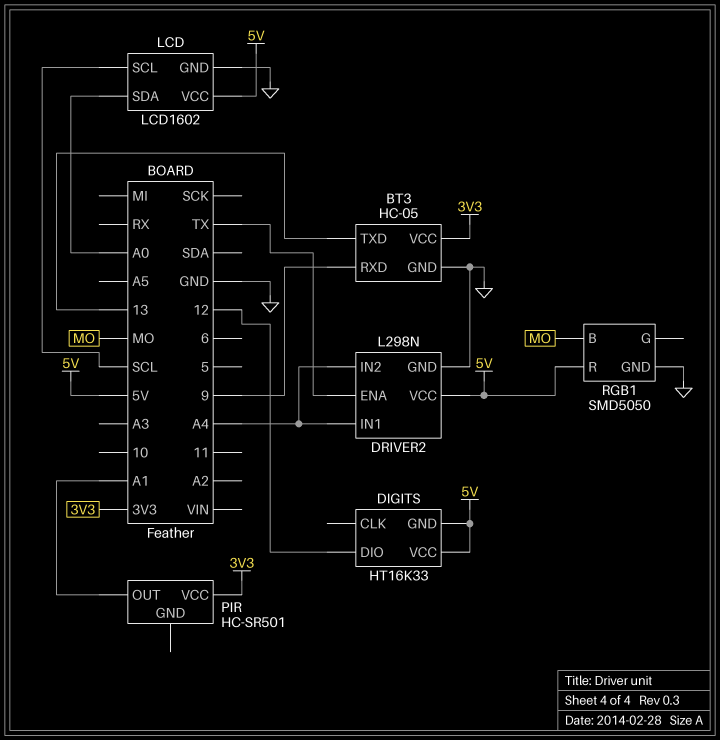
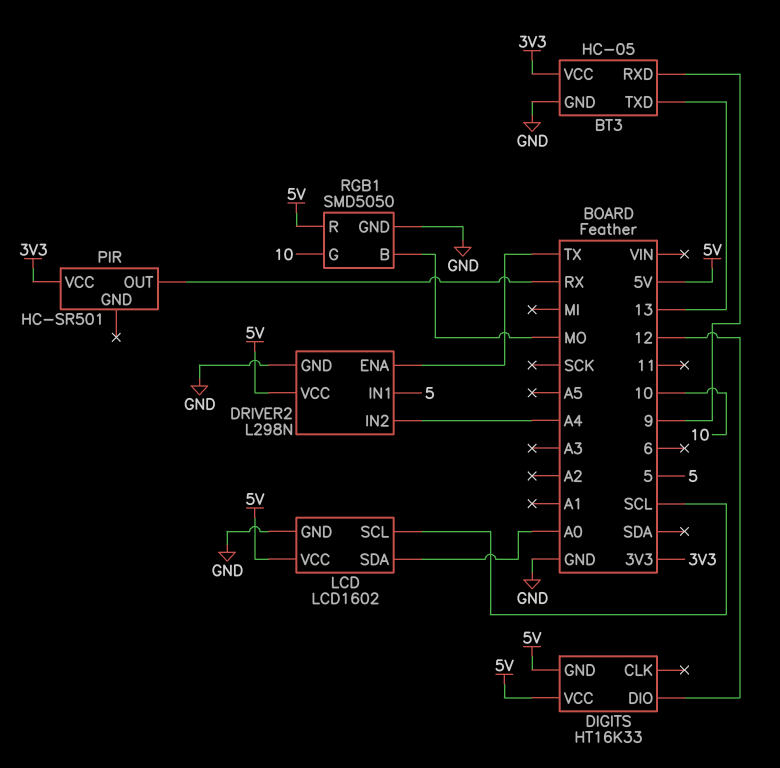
DRIVER2 pin IN1: A4 -> 5
PIR pin OUT: A1 -> RX
RGB1 pin G: none -> 10

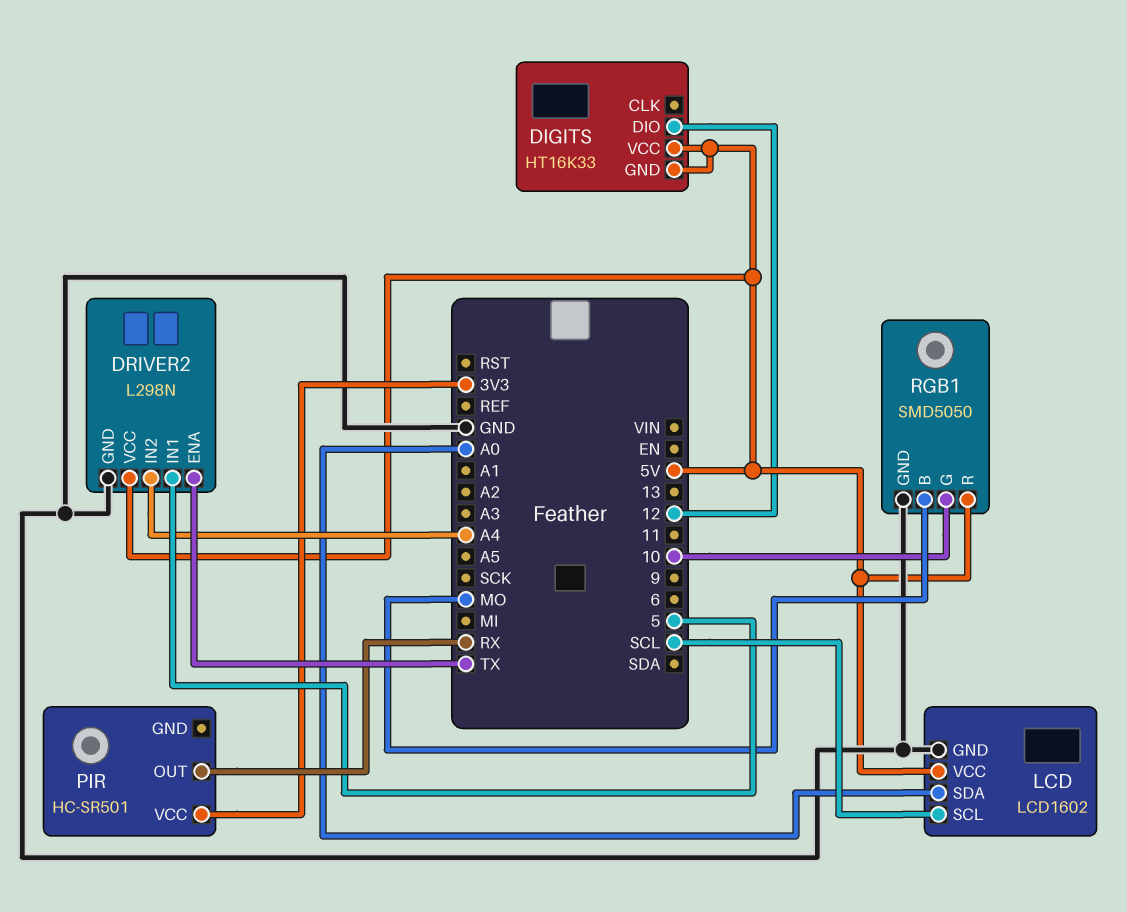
BT3: HC-05 -> none
BT3 pin GND: GND -> none
BT3 pin RXD: 9 -> none
BT3 pin TXD: 13 -> none
BT3 pin VCC: 3V3 -> none

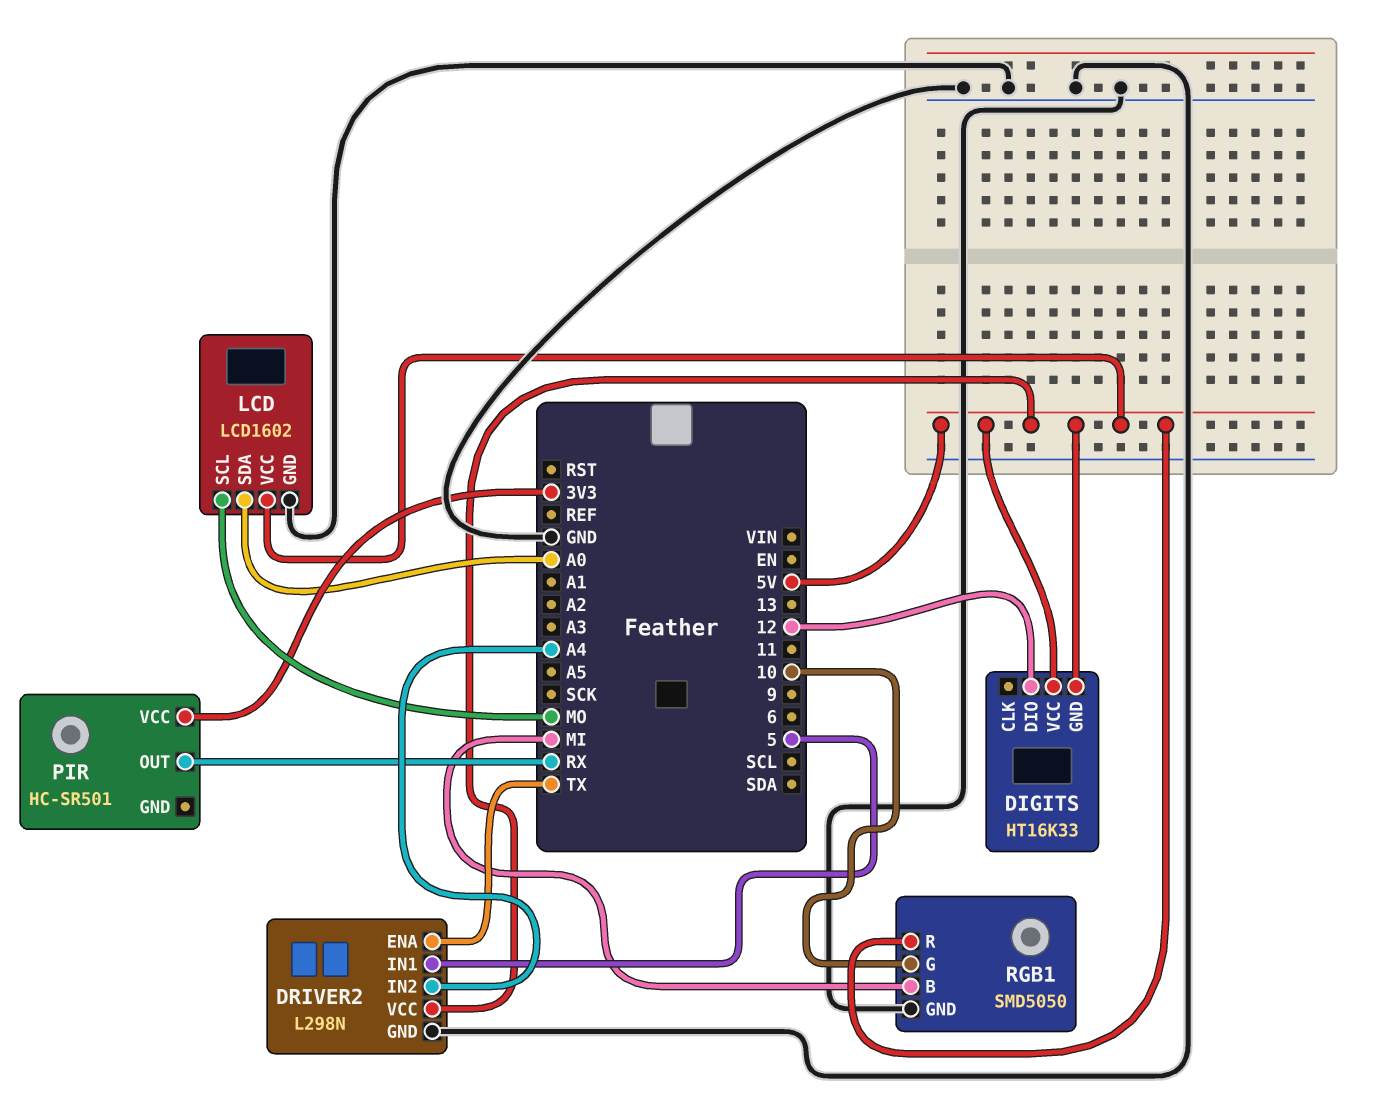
LCD pin SCL: SCL -> MO
RGB1 pin B: MO -> MI

